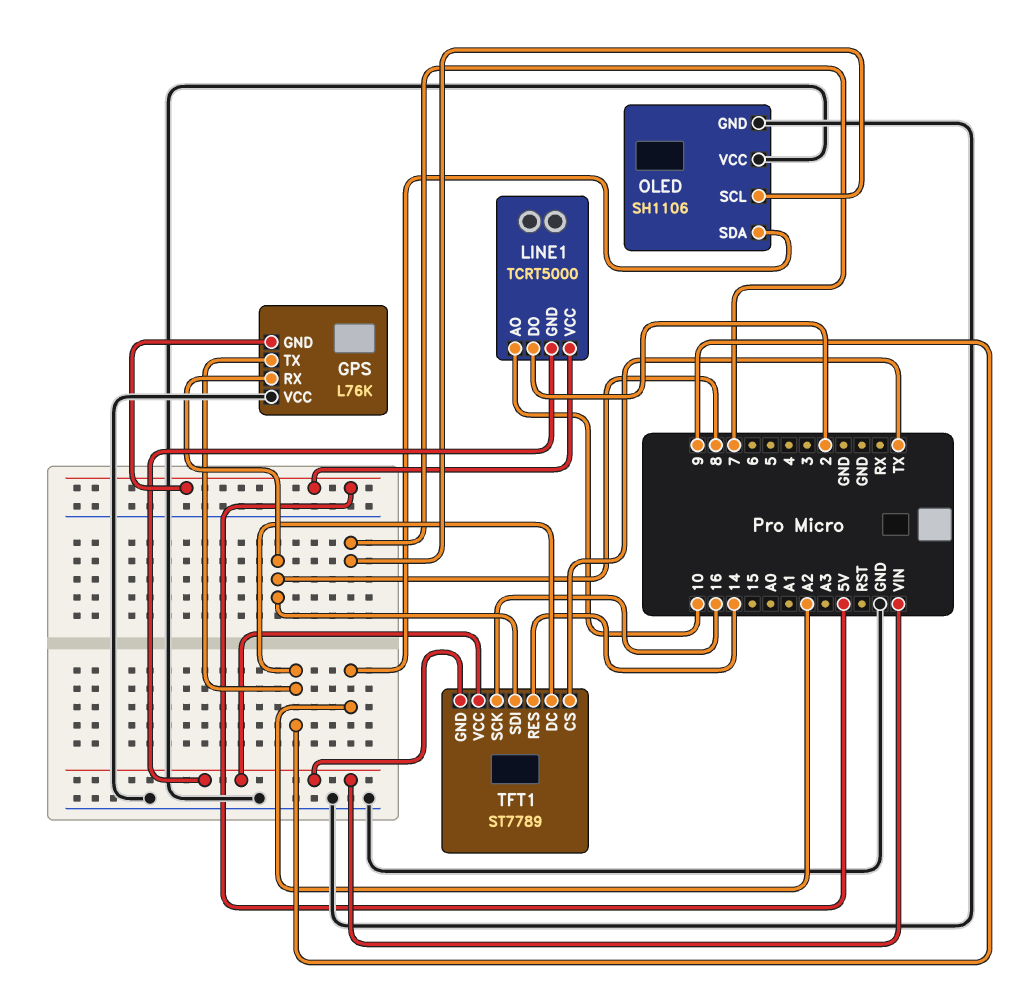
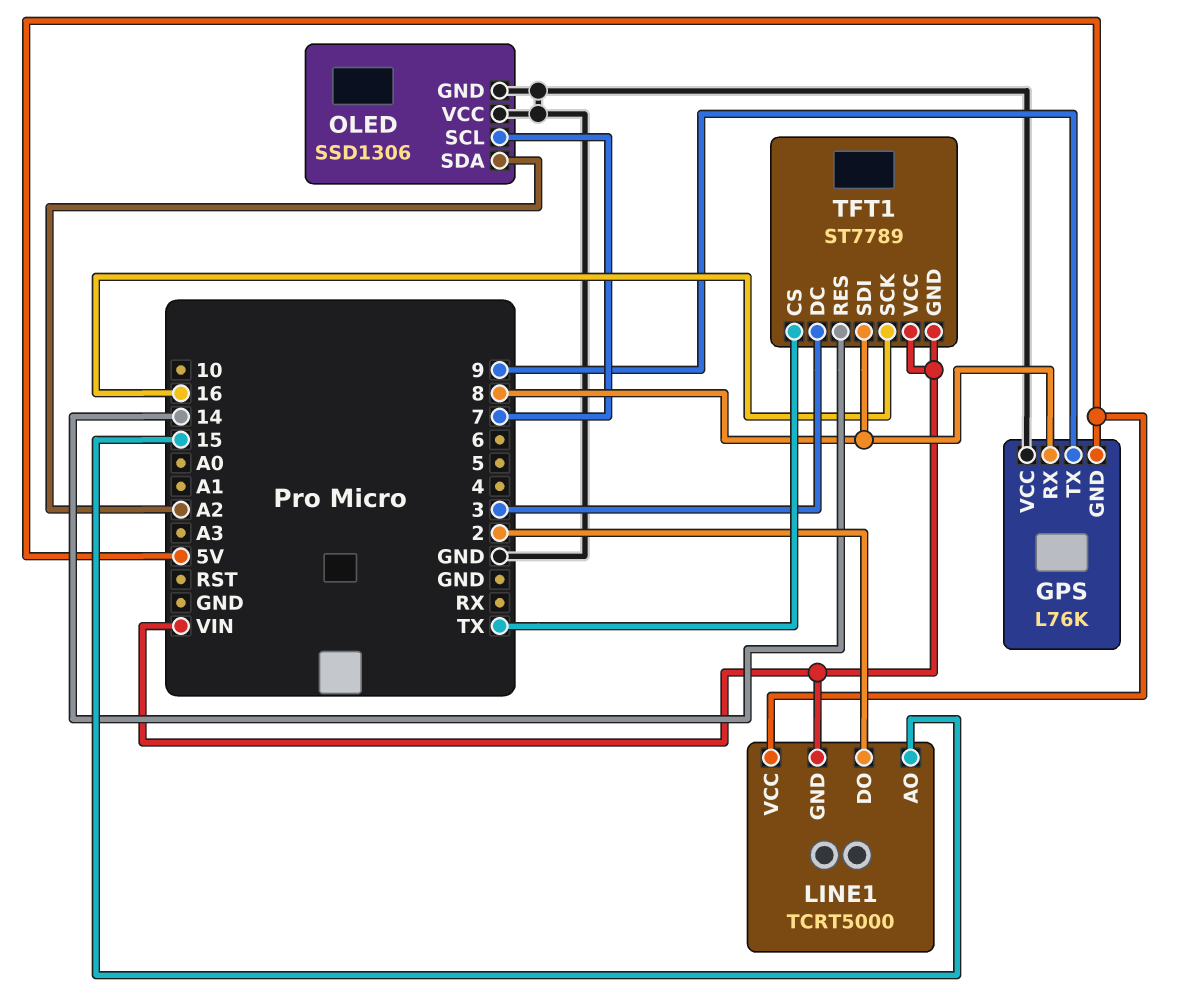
LINE1 pin AO: 10 -> 15
OLED: SH1106 -> SSD1306
TFT1 pin DC: 9 -> 3

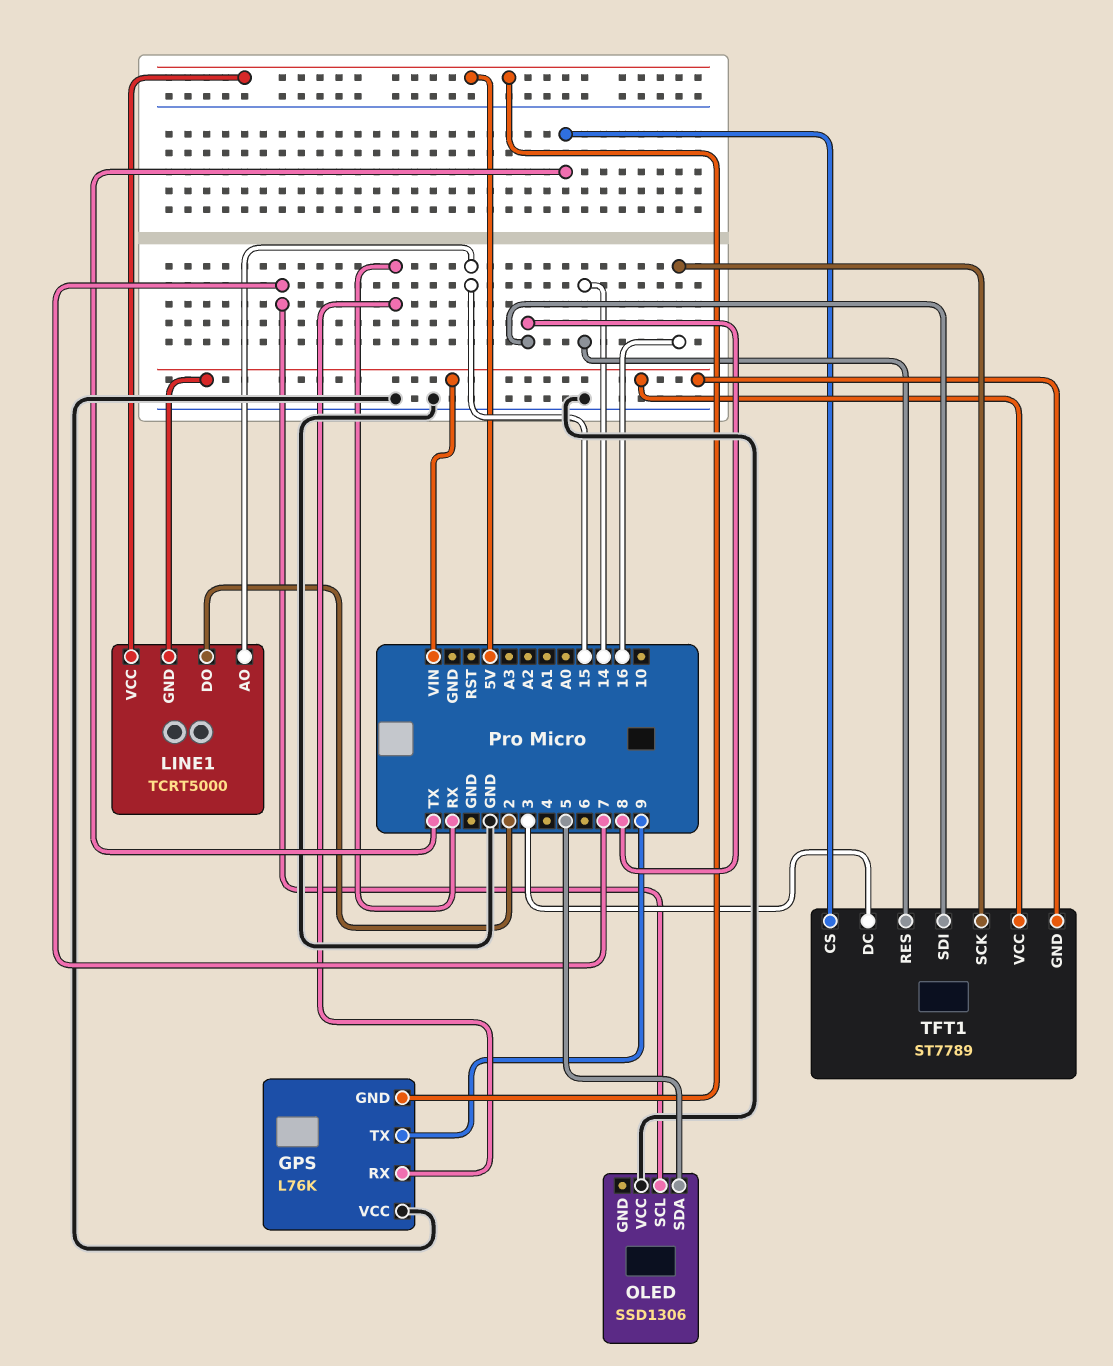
GPS pin RX: 8 -> RX
OLED pin GND: GND -> none
OLED pin SDA: A2 -> 5

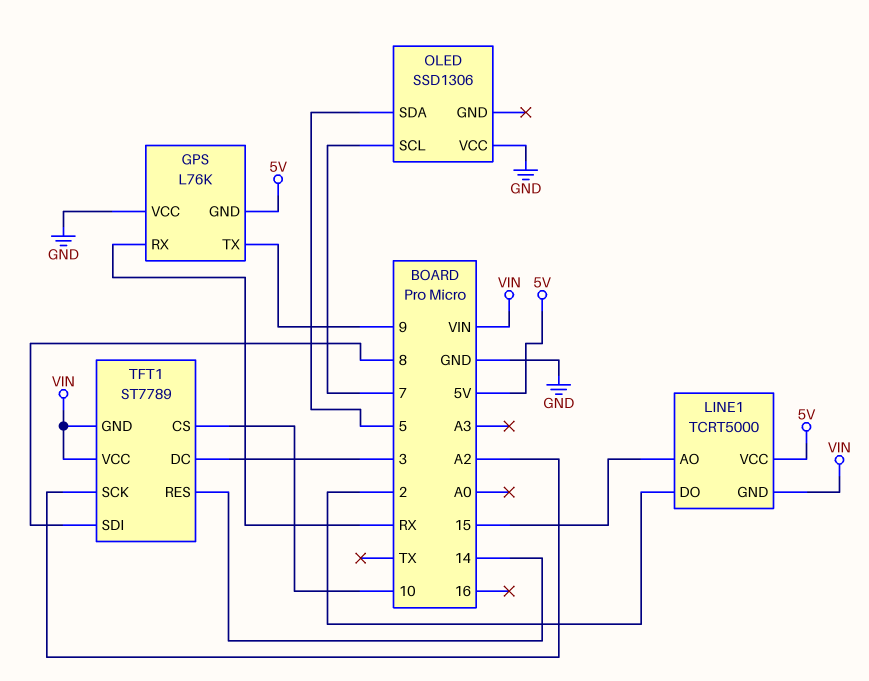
TFT1 pin CS: TX -> 10
TFT1 pin SCK: 16 -> A2

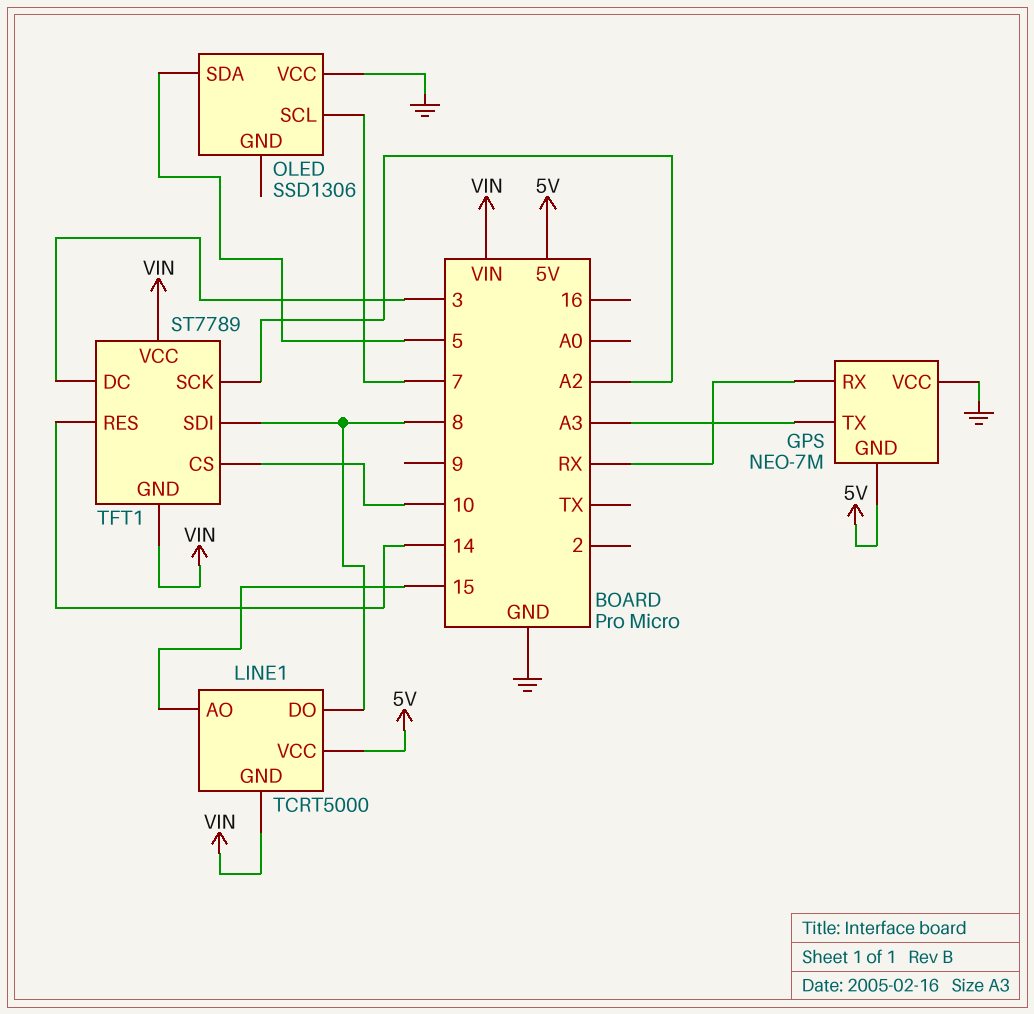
GPS: L76K -> NEO-7M
GPS pin TX: 9 -> A3
LINE1 pin DO: 2 -> 8

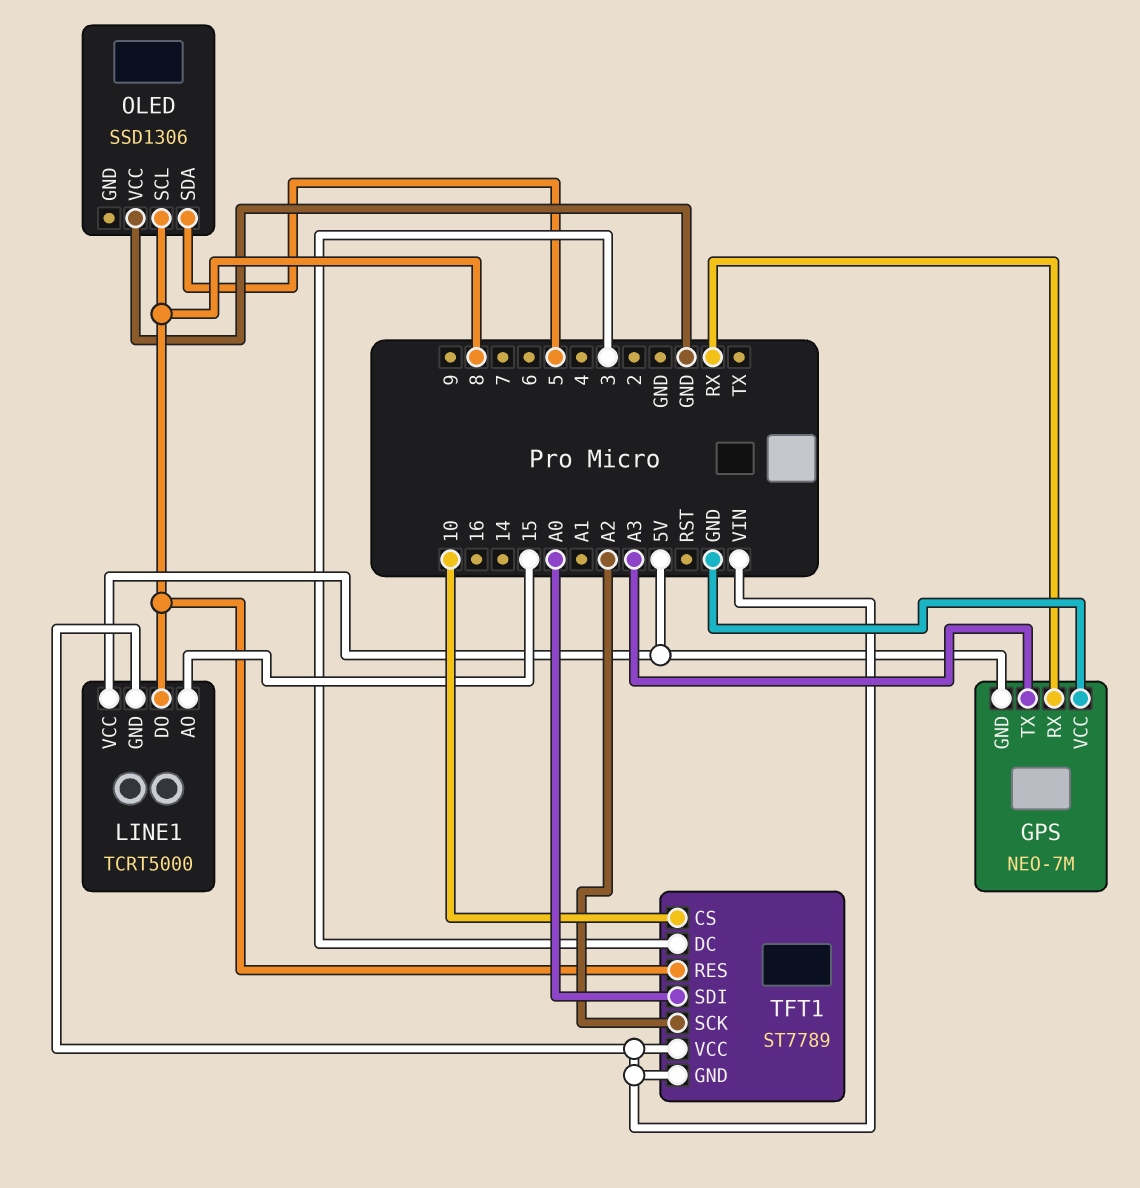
OLED pin SCL: 7 -> 8
TFT1 pin RES: 14 -> 8
TFT1 pin SDI: 8 -> A0

